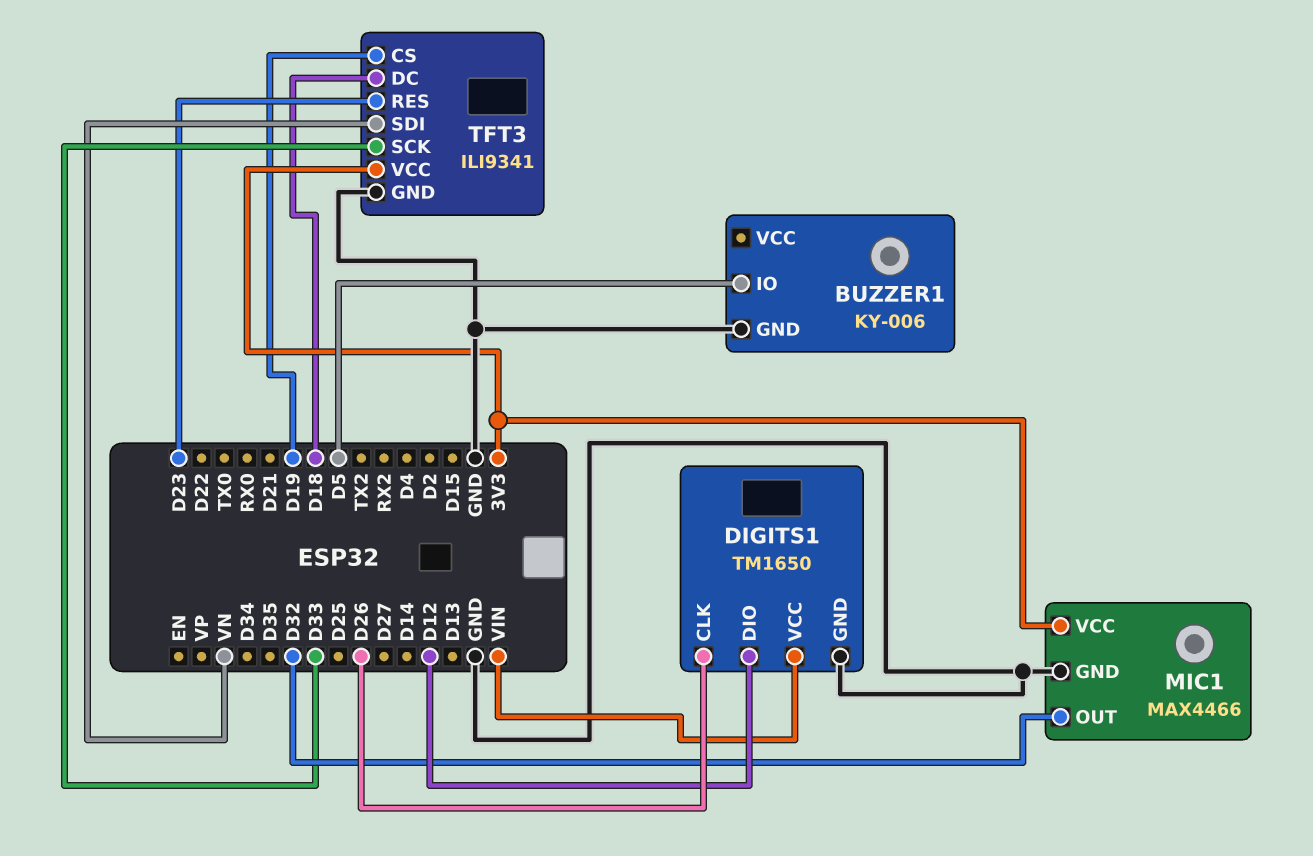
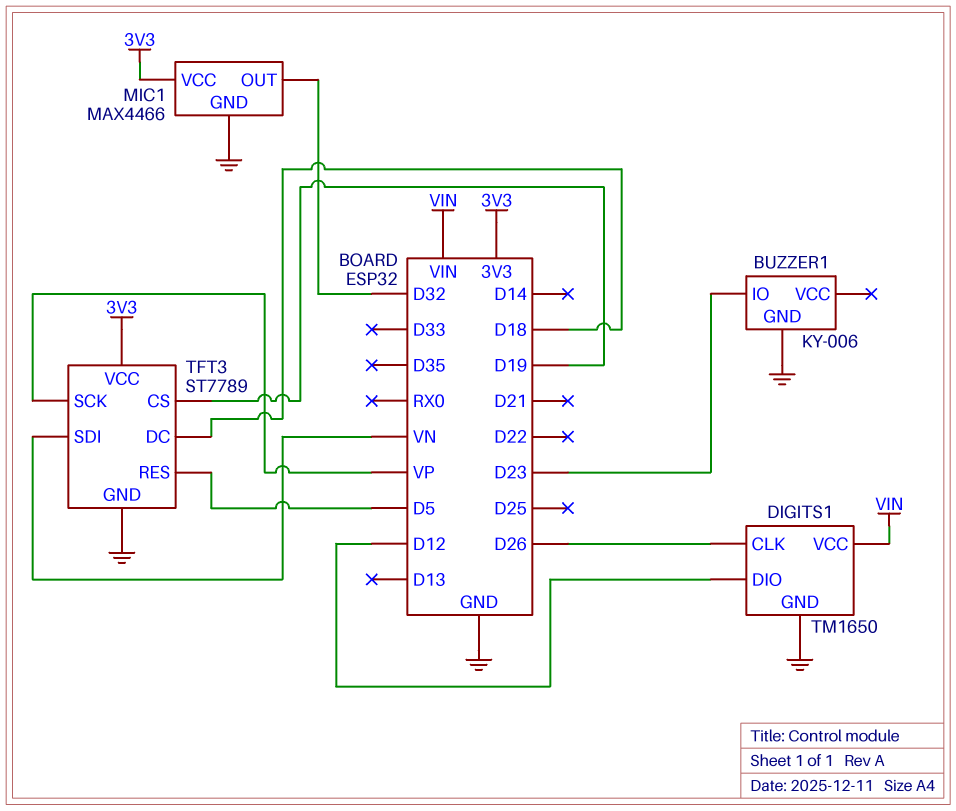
BUZZER1 pin IO: D5 -> D23
TFT3: ILI9341 -> ST7789
TFT3 pin RES: D23 -> D5
TFT3 pin SCK: D33 -> VP

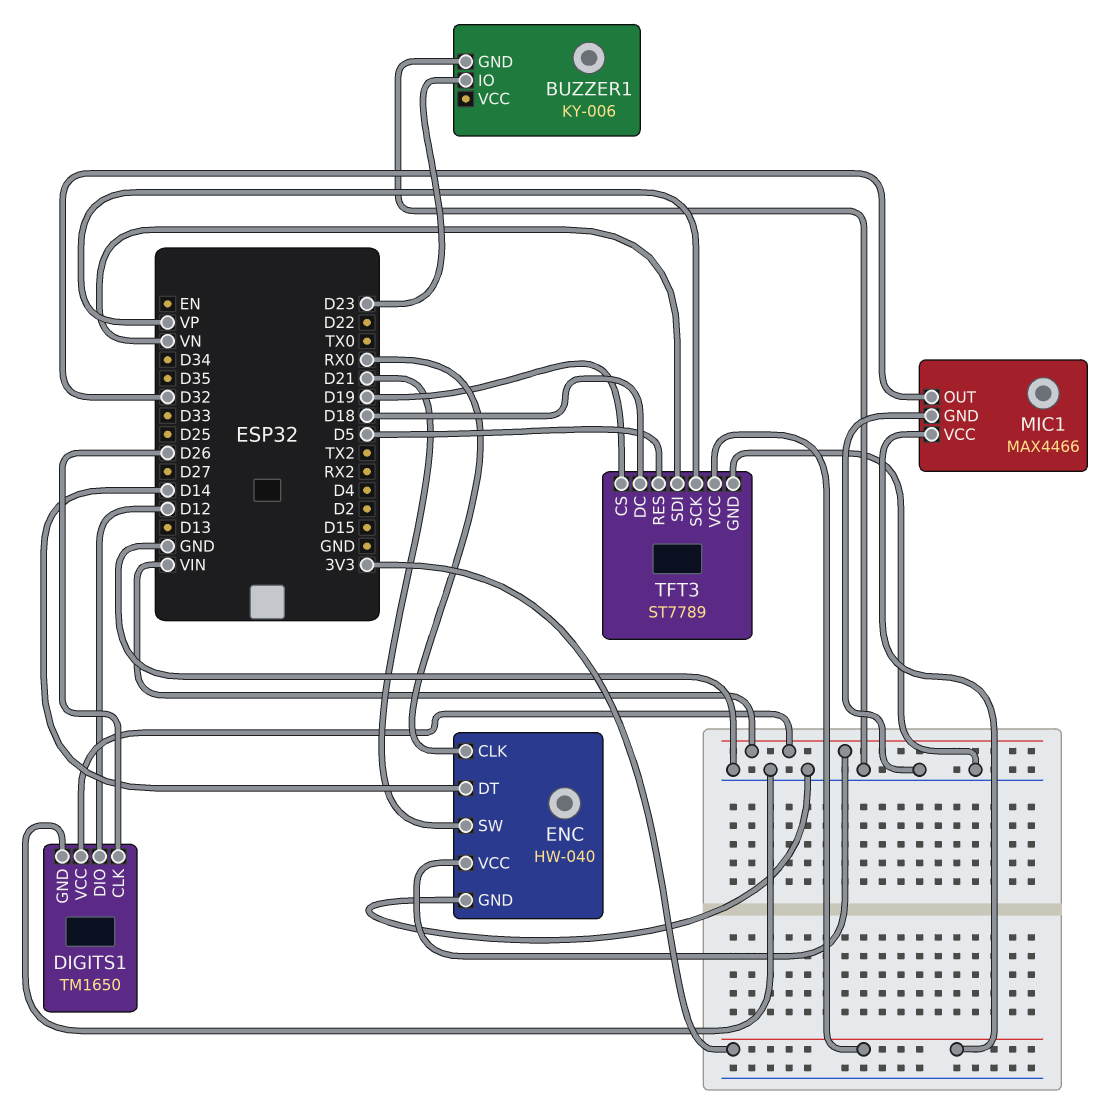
ENC: none -> HW-040
ENC pin CLK: none -> RX0
ENC pin DT: none -> D14
ENC pin GND: none -> GND
ENC pin SW: none -> D21
ENC pin VCC: none -> VIN

